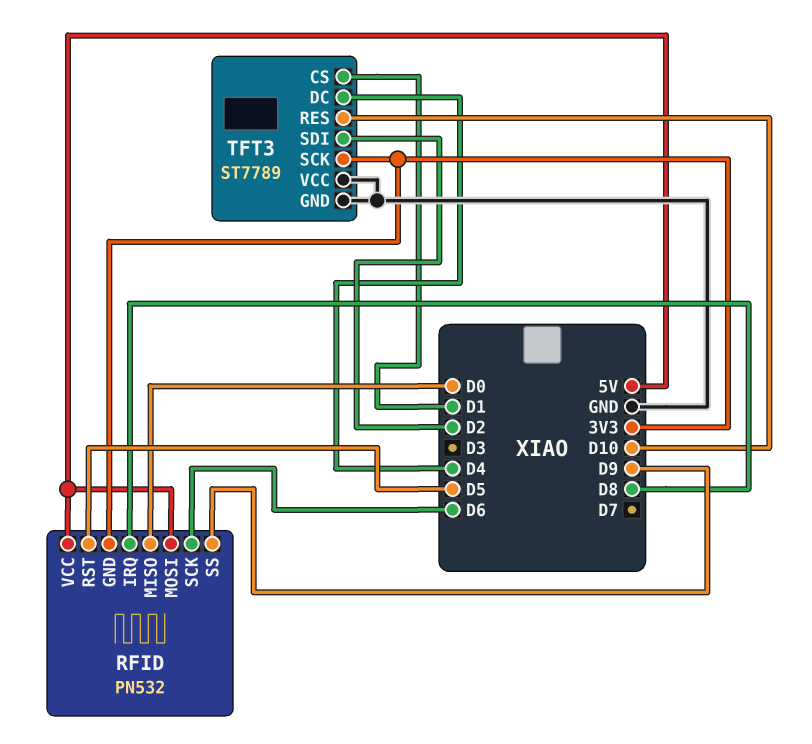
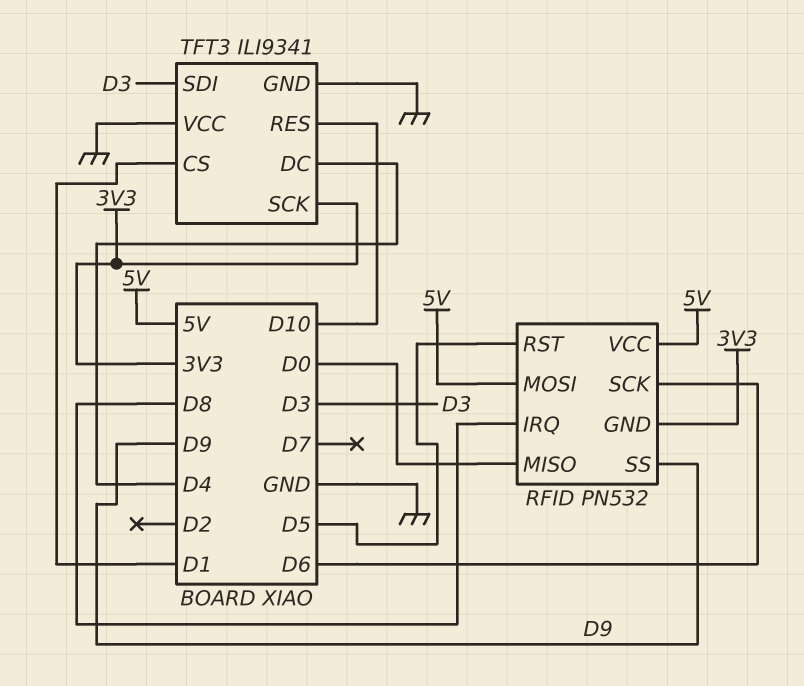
TFT3: ST7789 -> ILI9341
TFT3 pin SDI: D2 -> D3

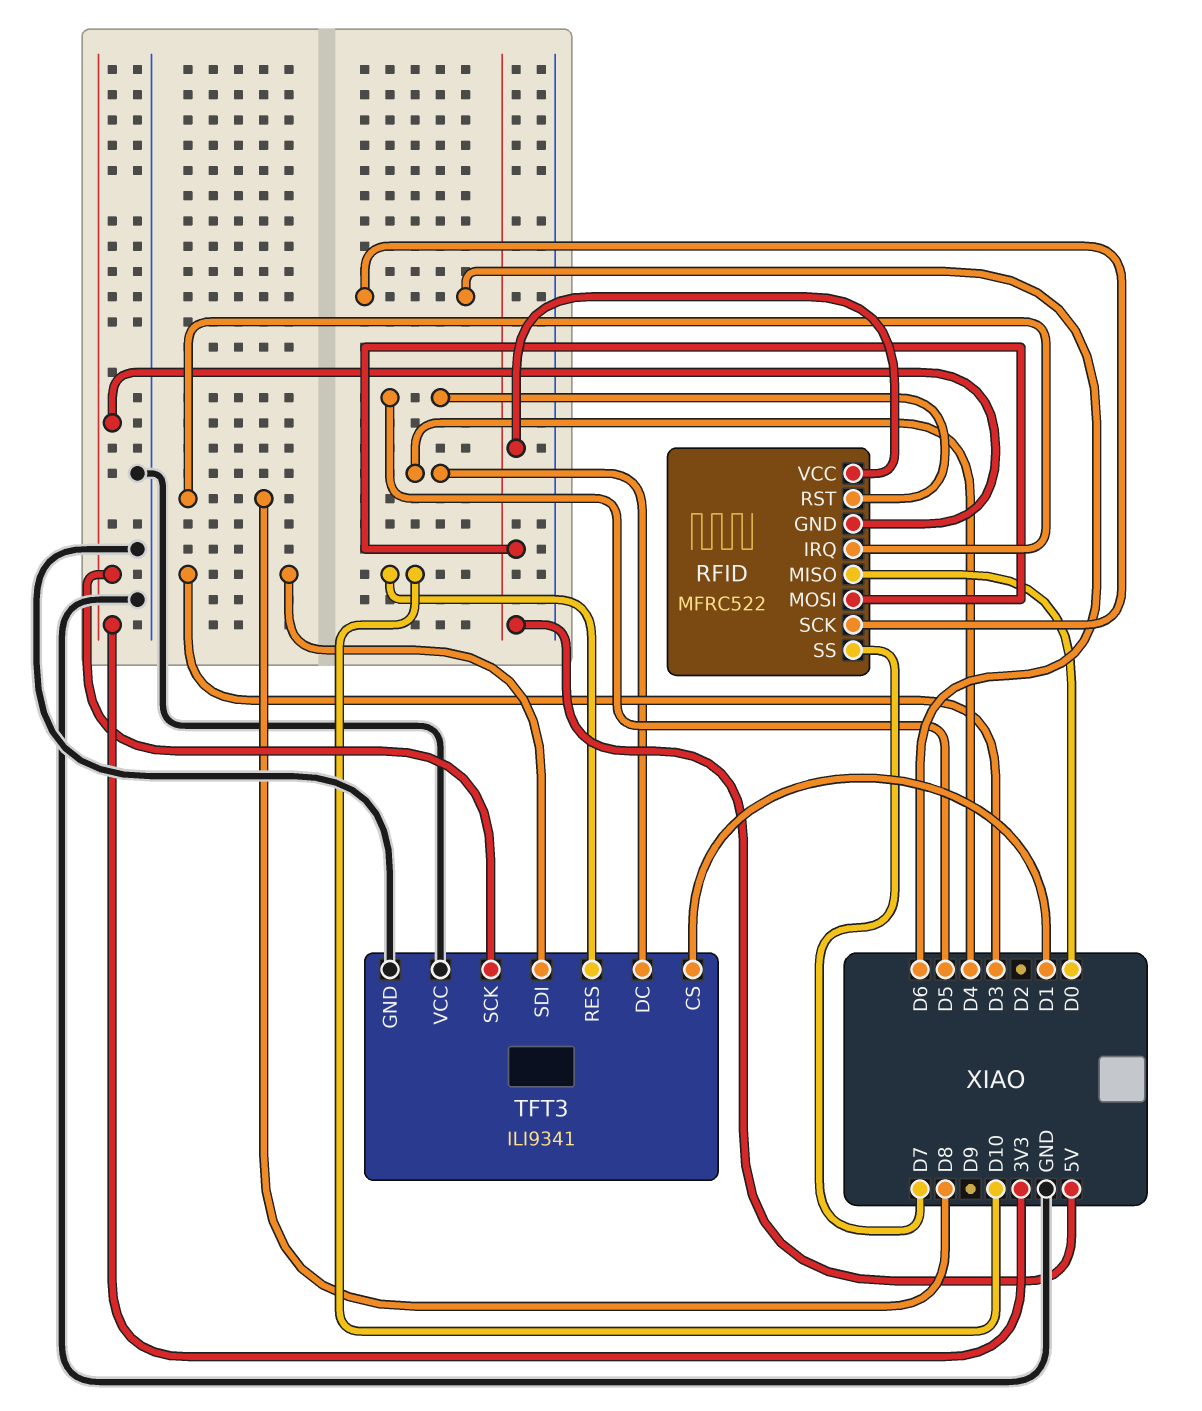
RFID: PN532 -> MFRC522
RFID pin SS: D9 -> D7

